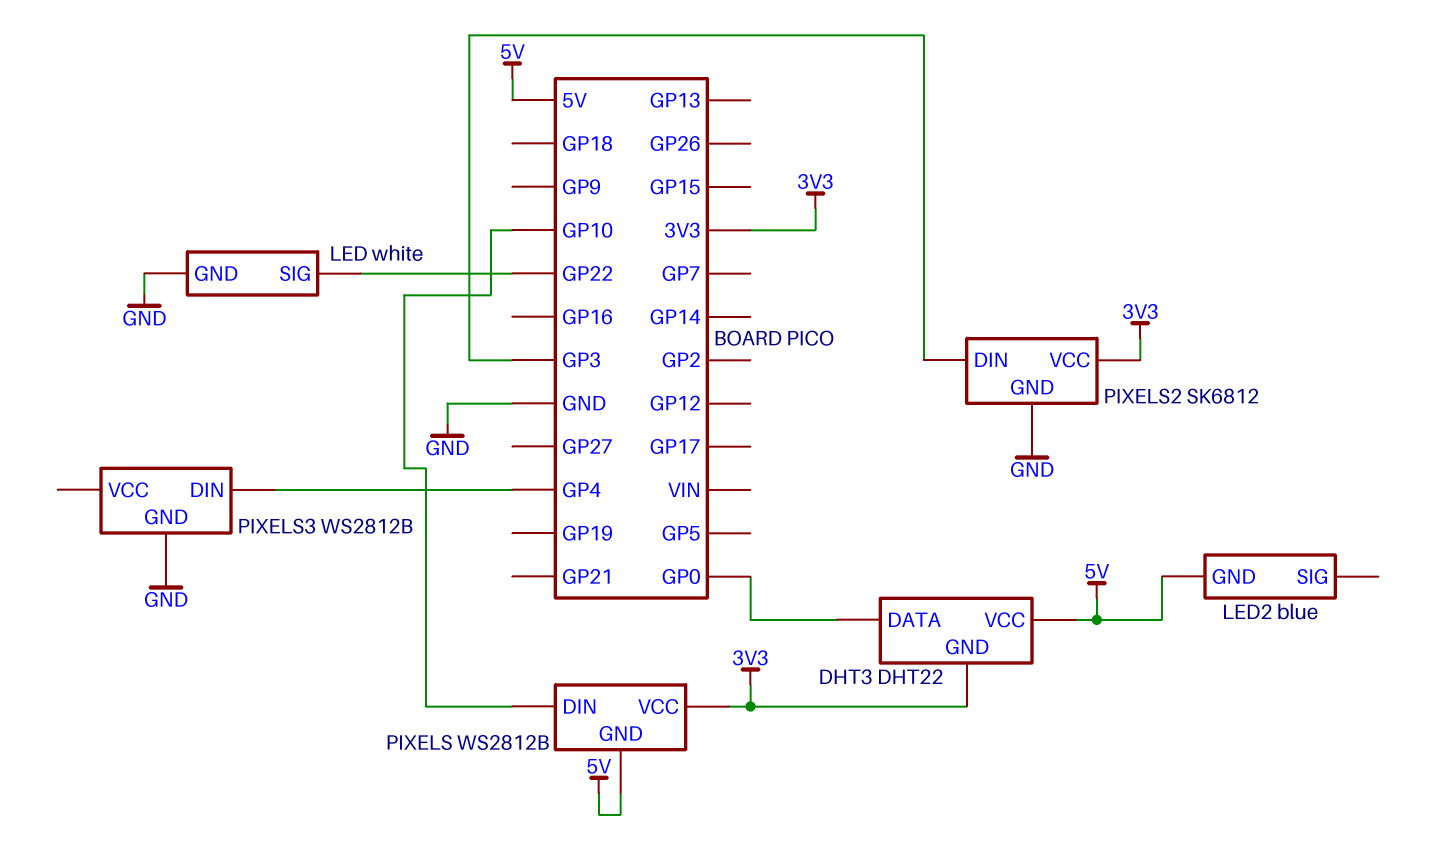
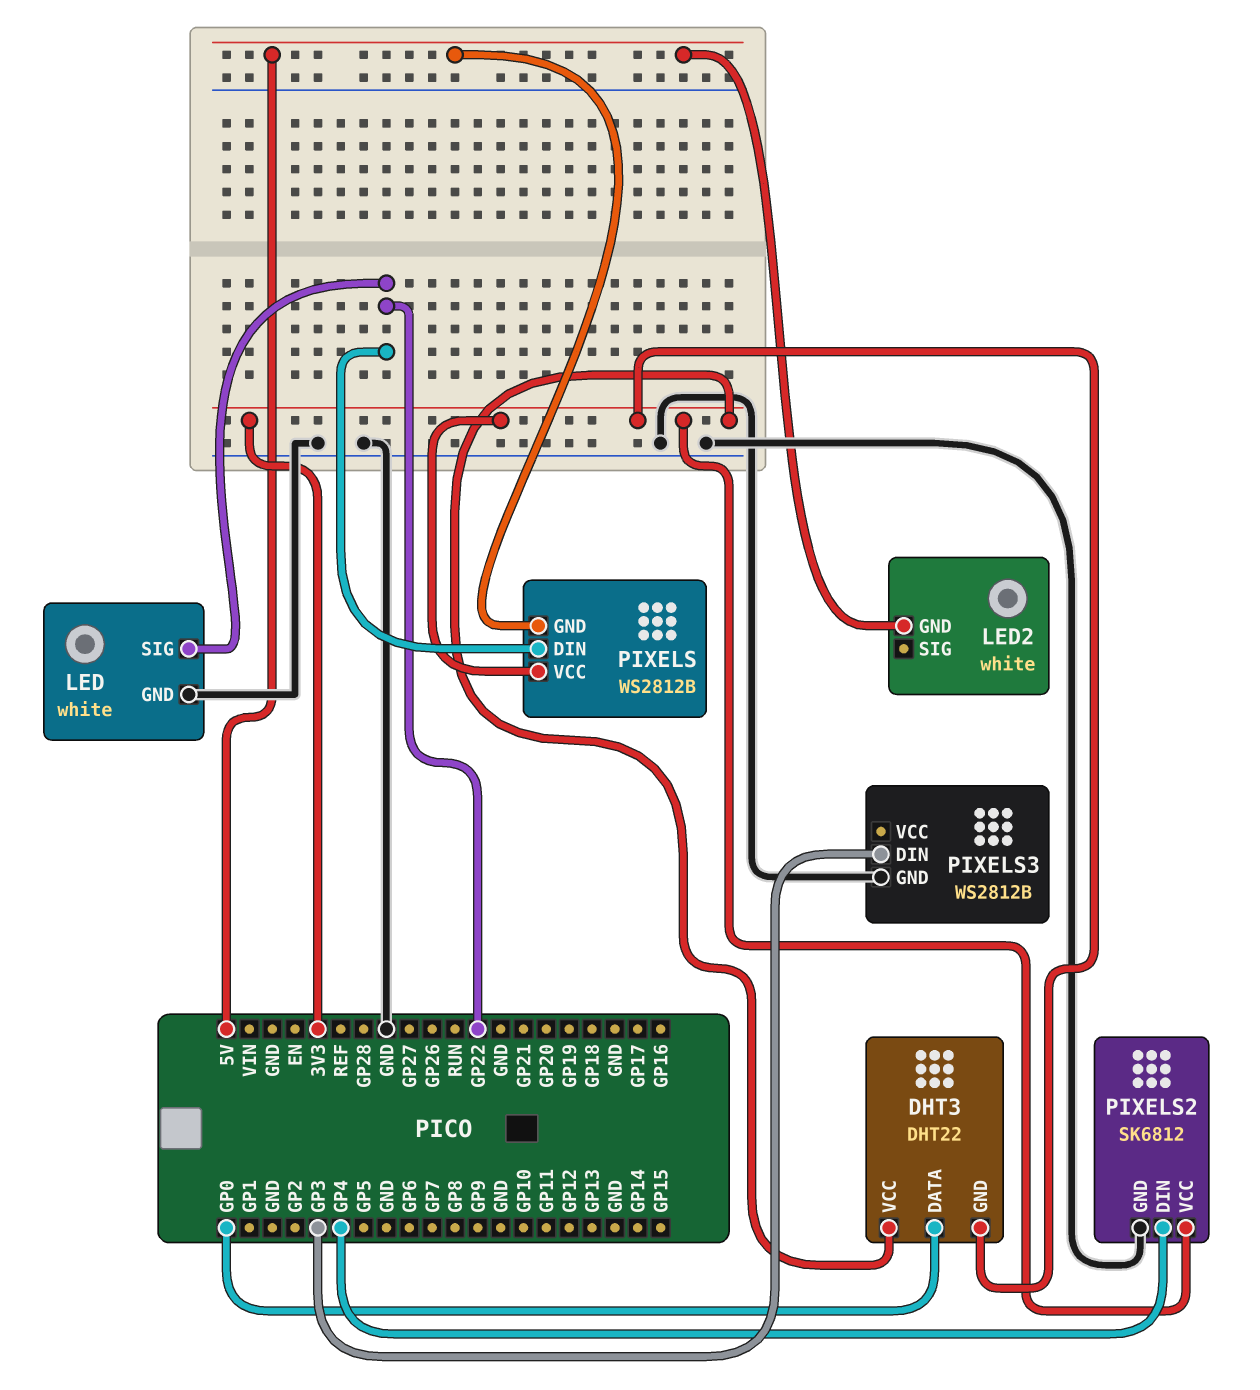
DHT3 pin VCC: 5V -> 3V3
LED2: blue -> white
PIXELS pin DIN: GP10 -> GP22
PIXELS2 pin DIN: GP3 -> GP4
PIXELS3 pin DIN: GP4 -> GP3

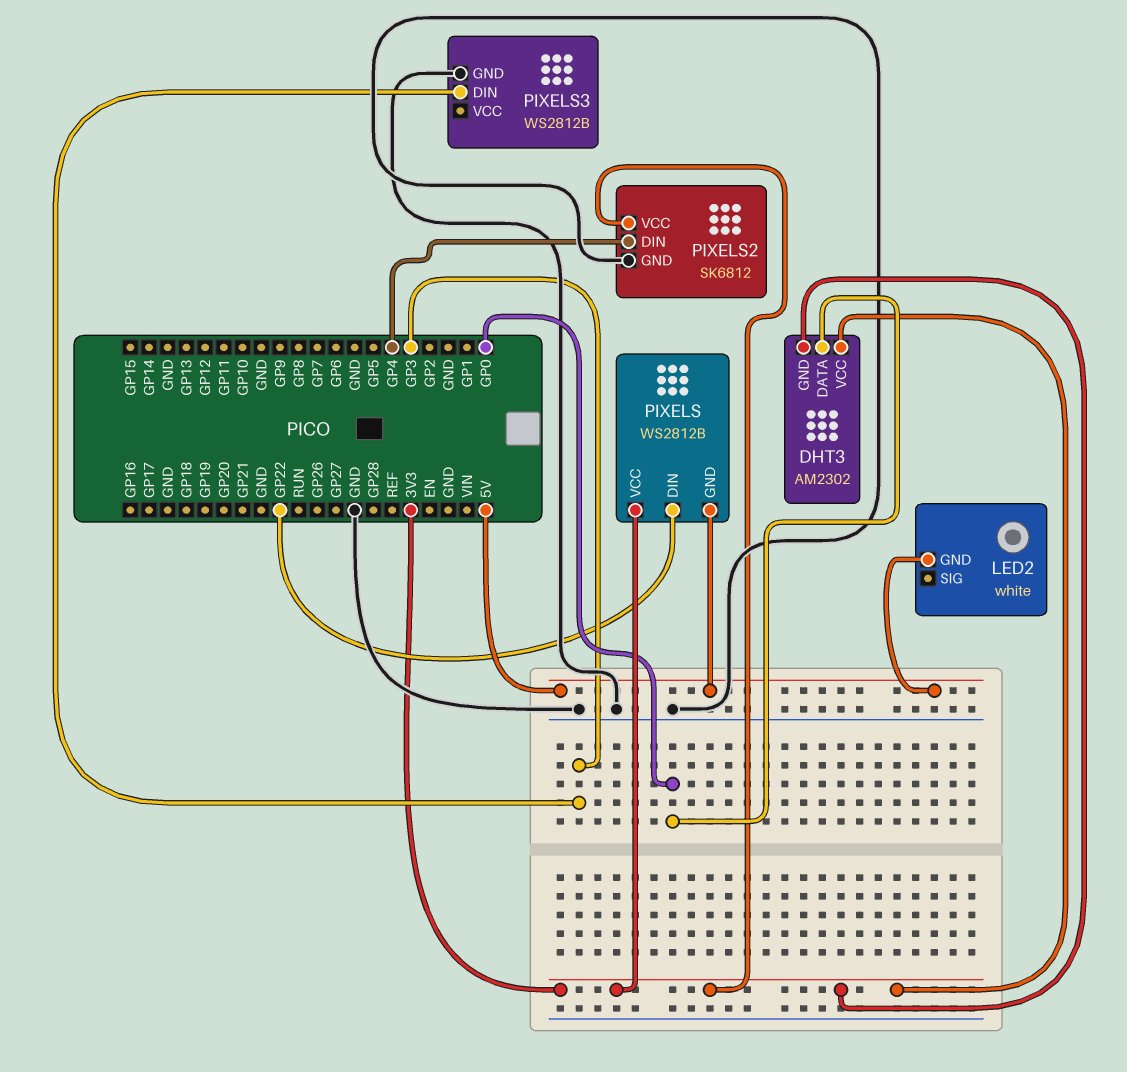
DHT3: DHT22 -> AM2302
LED: white -> none
LED pin GND: GND -> none
LED pin SIG: GP22 -> none

